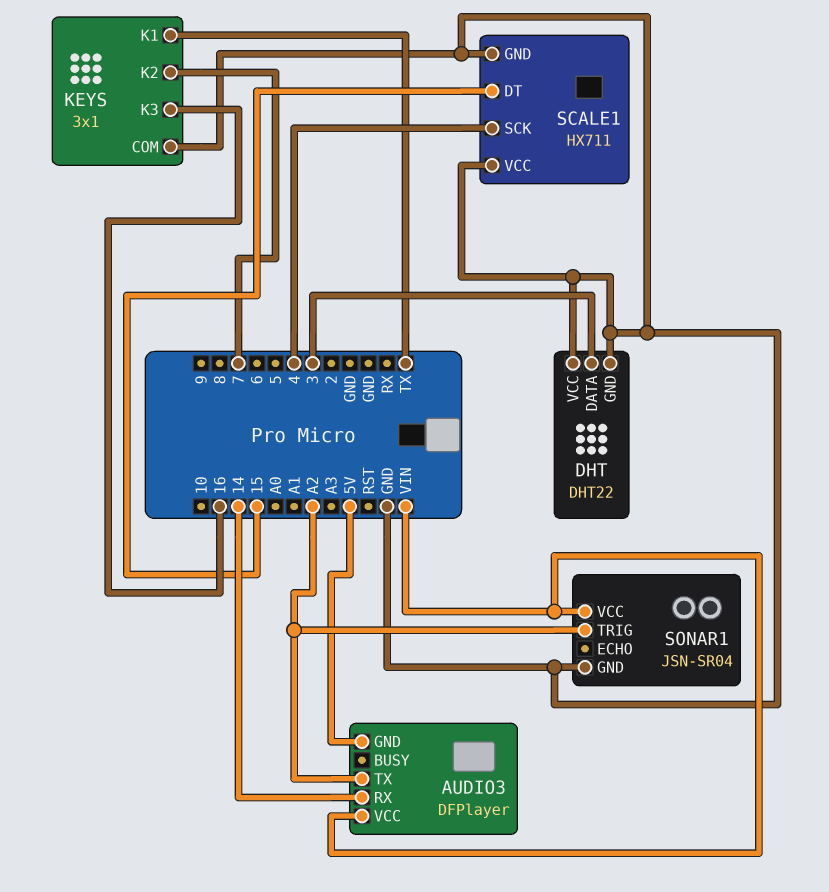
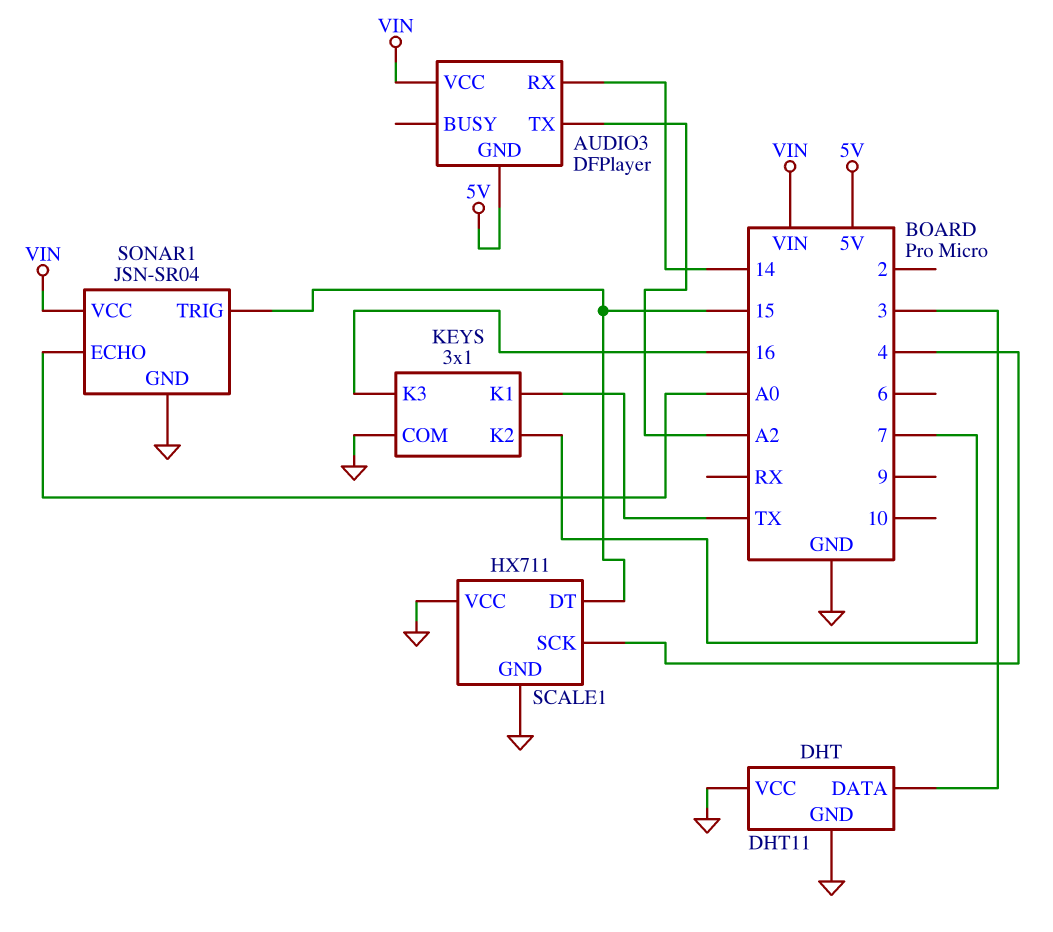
DHT: DHT22 -> DHT11
SONAR1 pin ECHO: none -> A0
SONAR1 pin TRIG: A2 -> 15

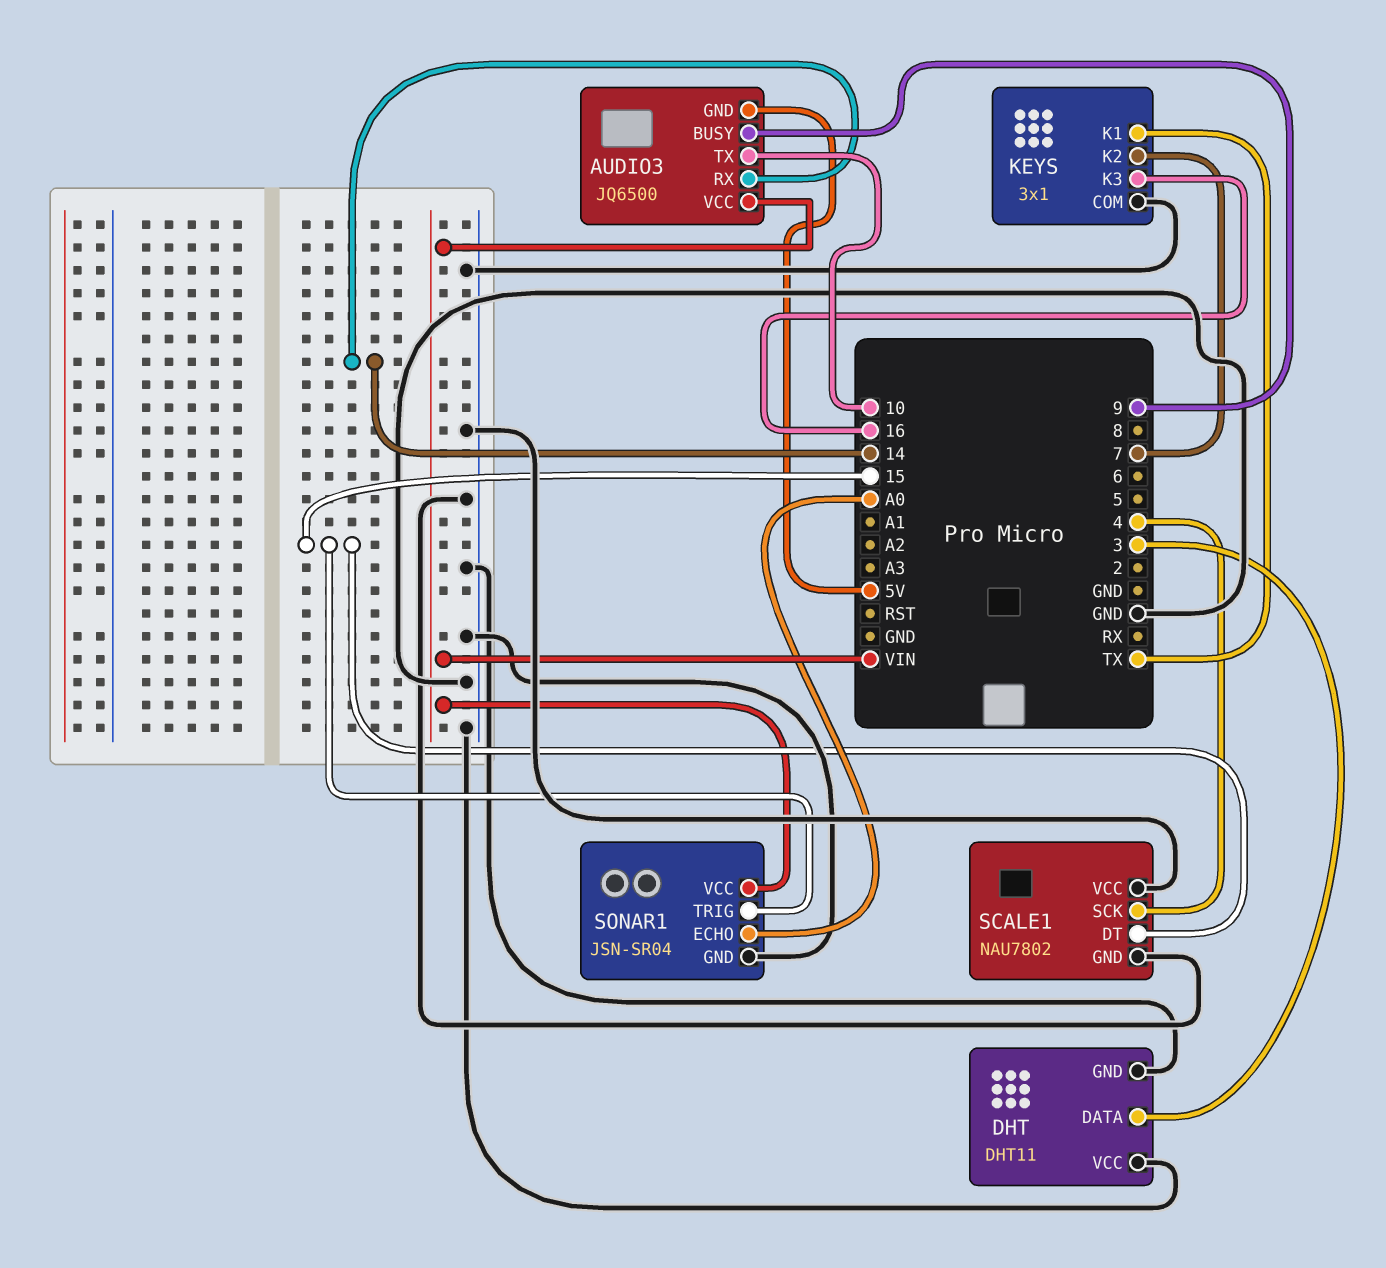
AUDIO3: DFPlayer -> JQ6500
AUDIO3 pin BUSY: none -> 9
AUDIO3 pin TX: A2 -> 10
SCALE1: HX711 -> NAU7802

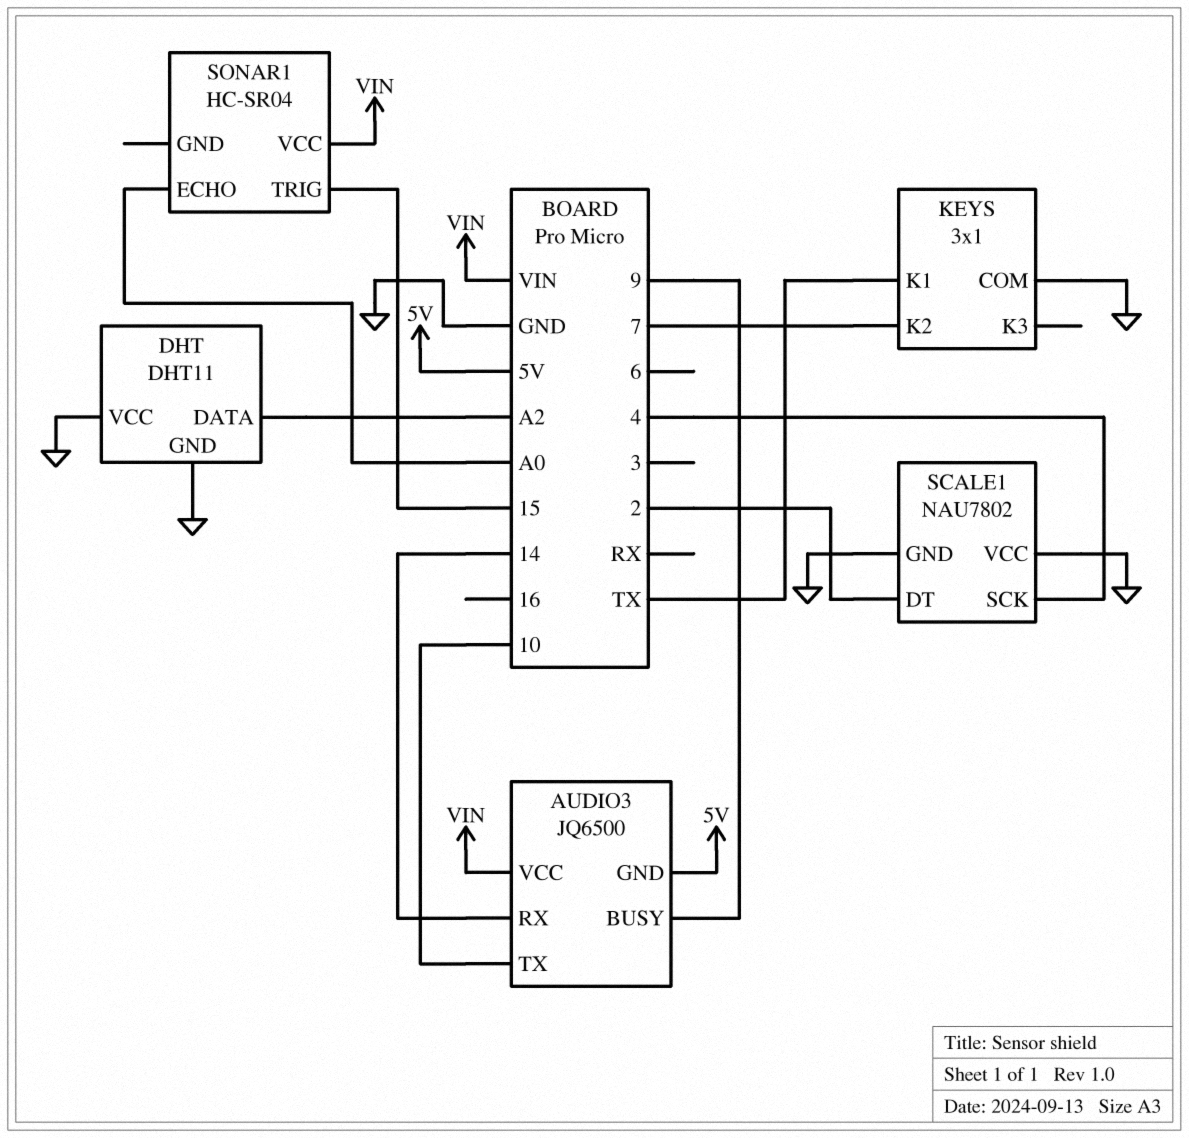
DHT pin DATA: 3 -> A2
KEYS pin K3: 16 -> none
SCALE1 pin DT: 15 -> 2
SONAR1: JSN-SR04 -> HC-SR04
SONAR1 pin GND: GND -> none

